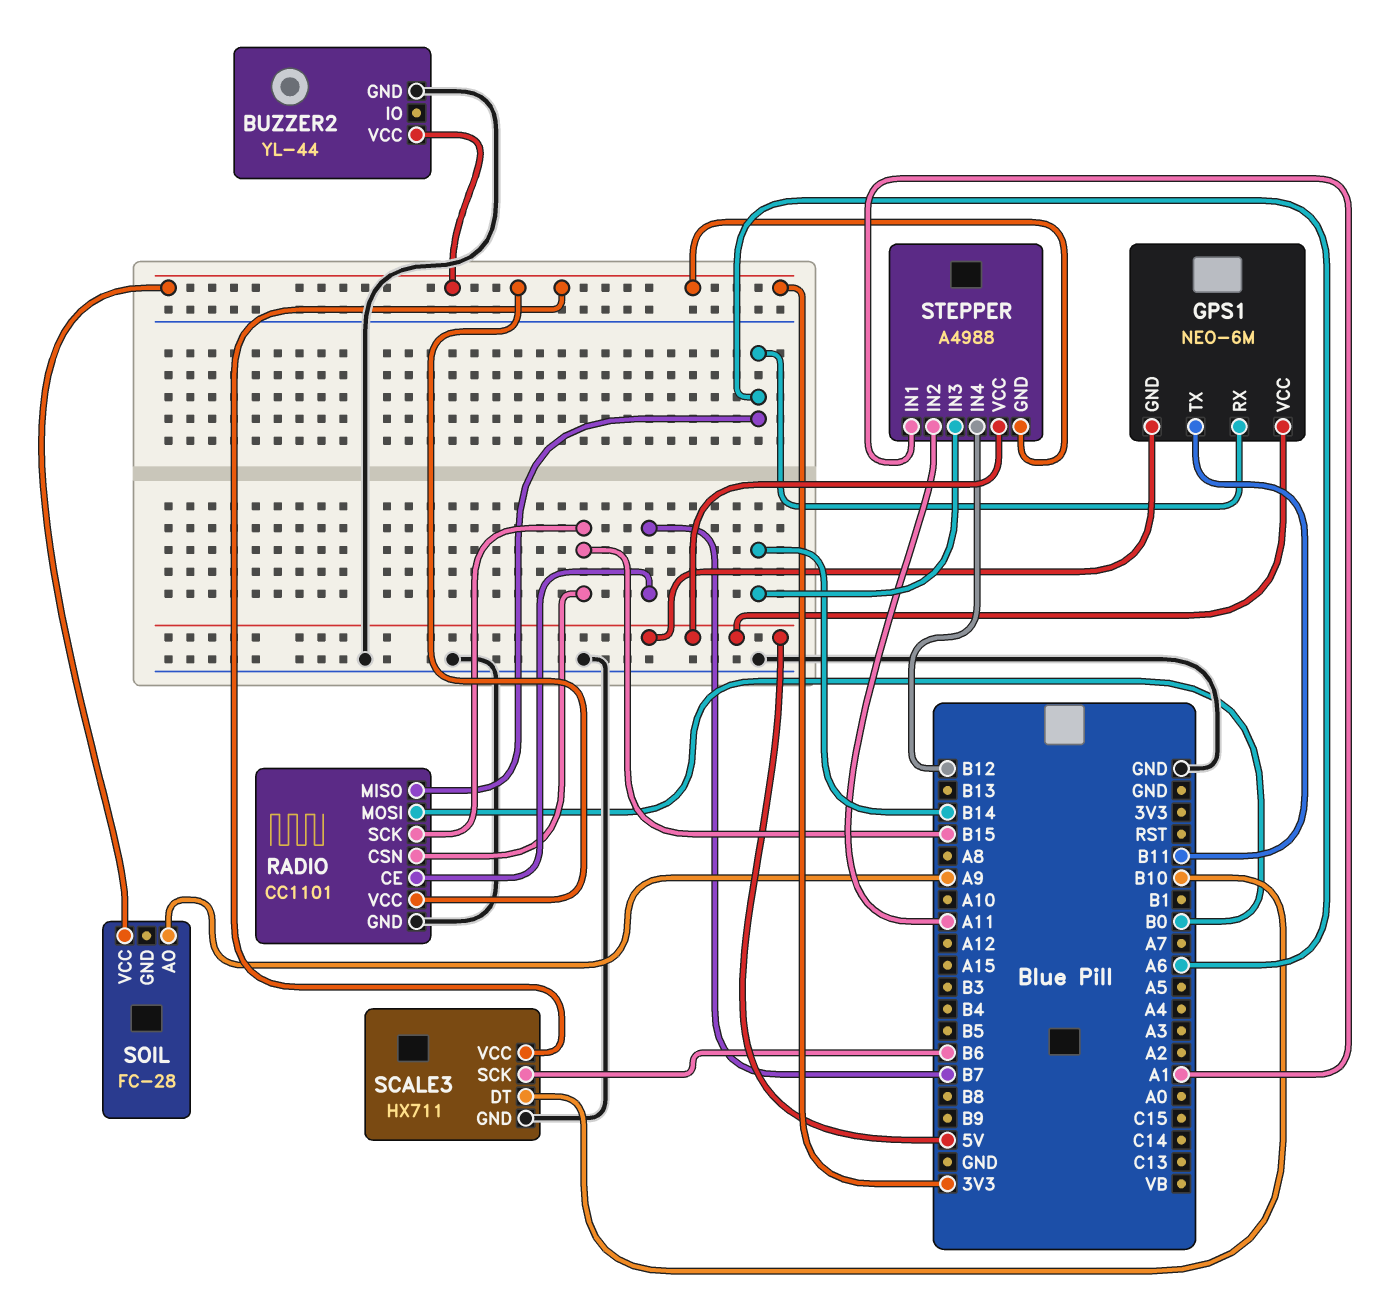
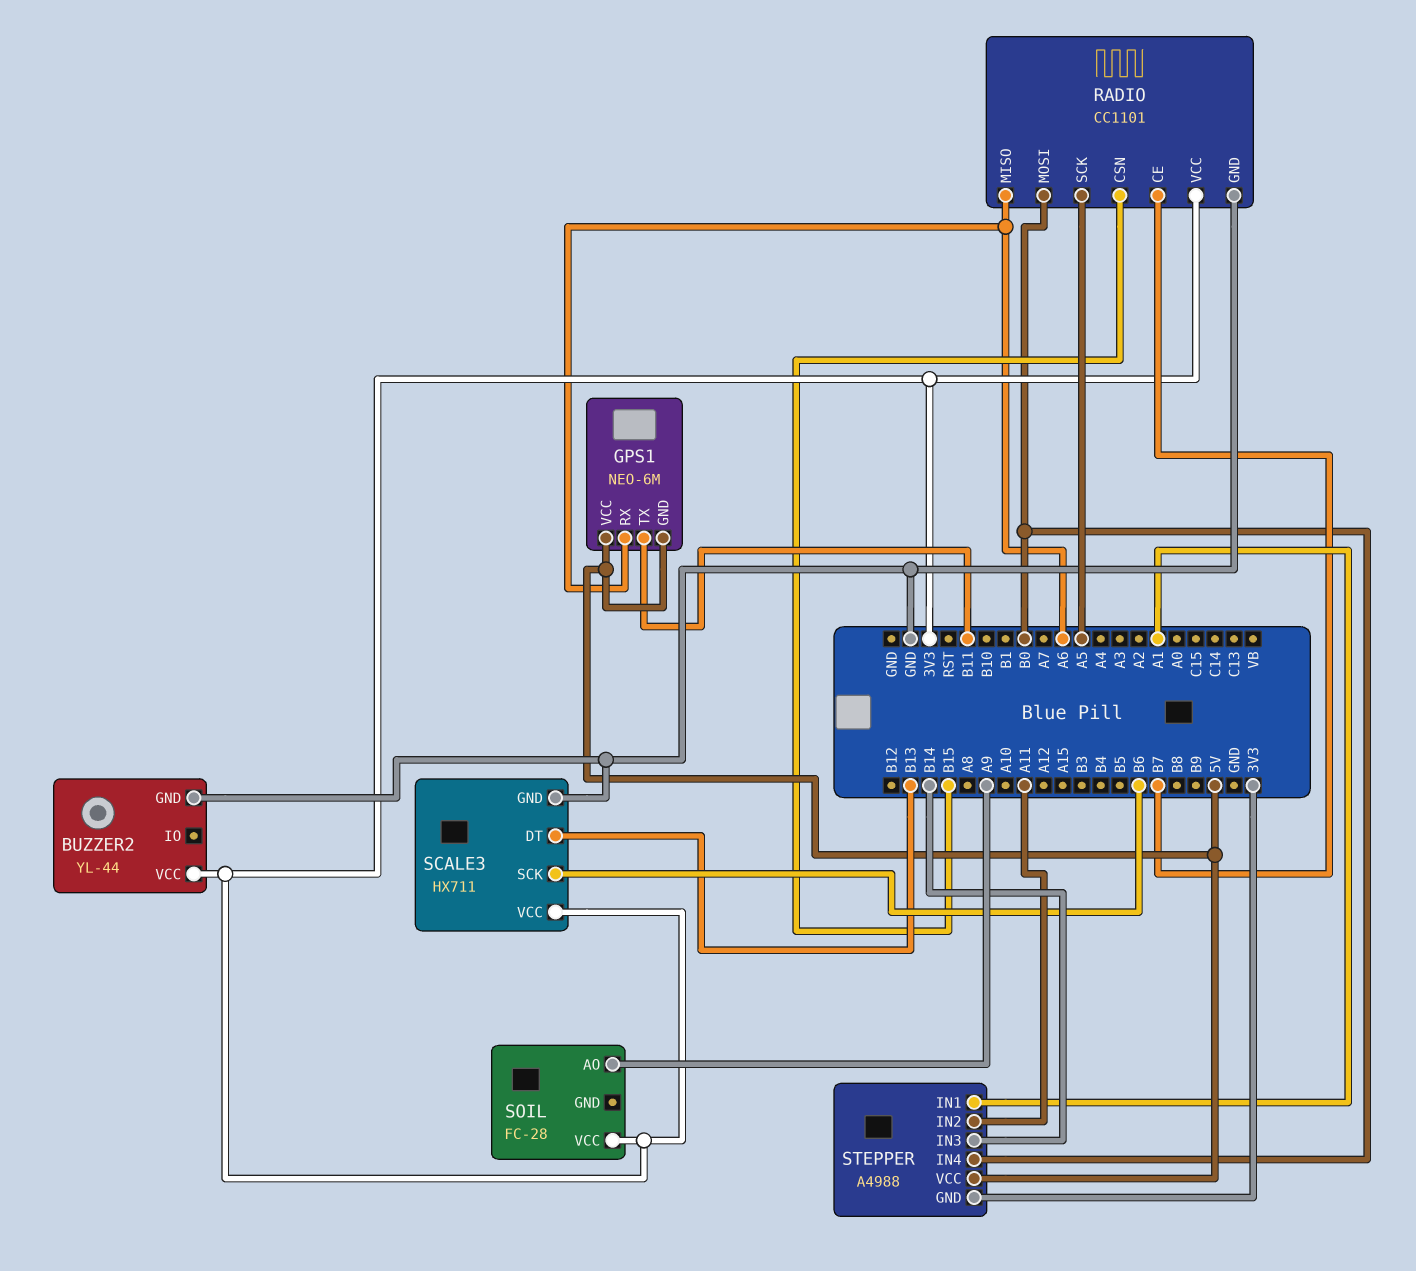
RADIO pin SCK: B15 -> A5
SCALE3 pin DT: B10 -> B13
STEPPER pin IN4: B12 -> B0

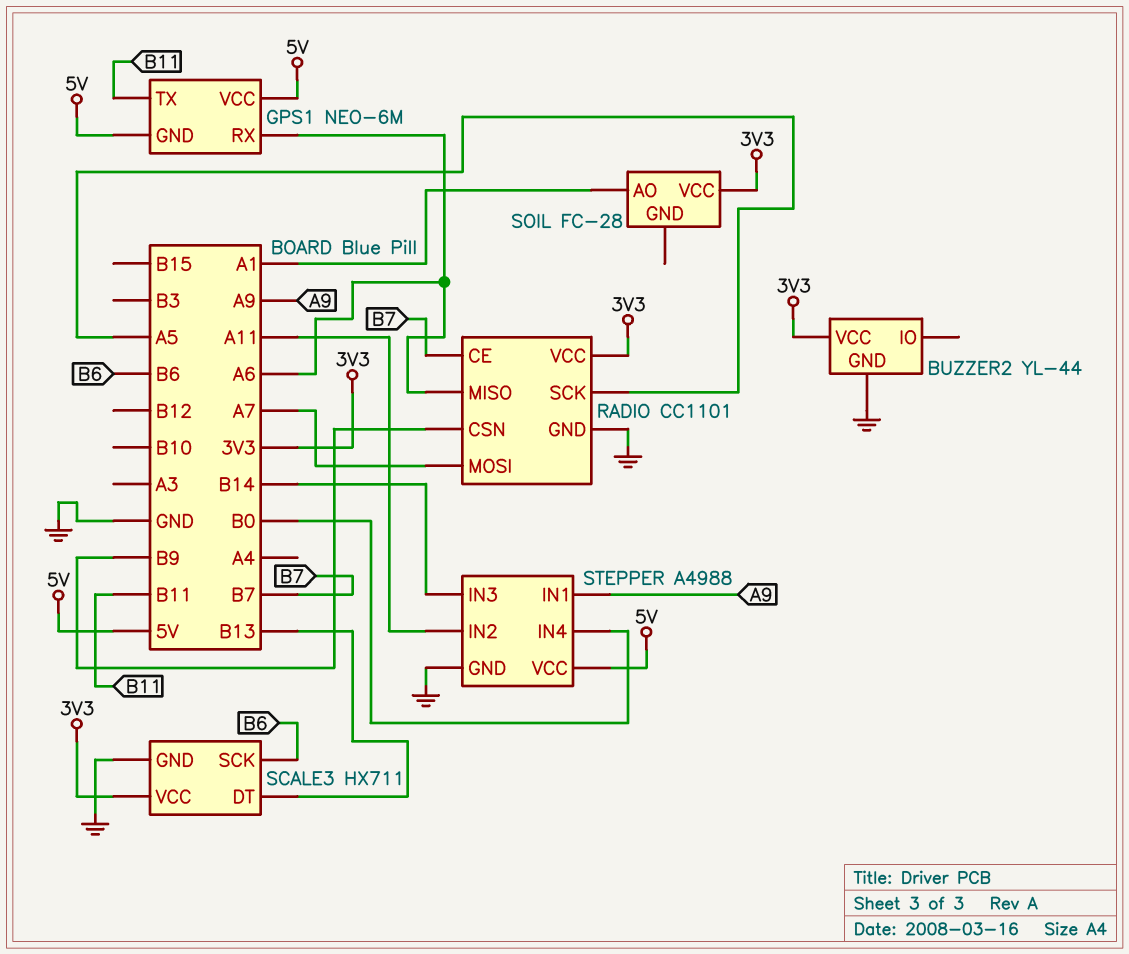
RADIO pin CSN: B15 -> B9
RADIO pin MOSI: B0 -> A7
SOIL pin AO: A9 -> A1
STEPPER pin GND: 3V3 -> GND
STEPPER pin IN1: A1 -> A9

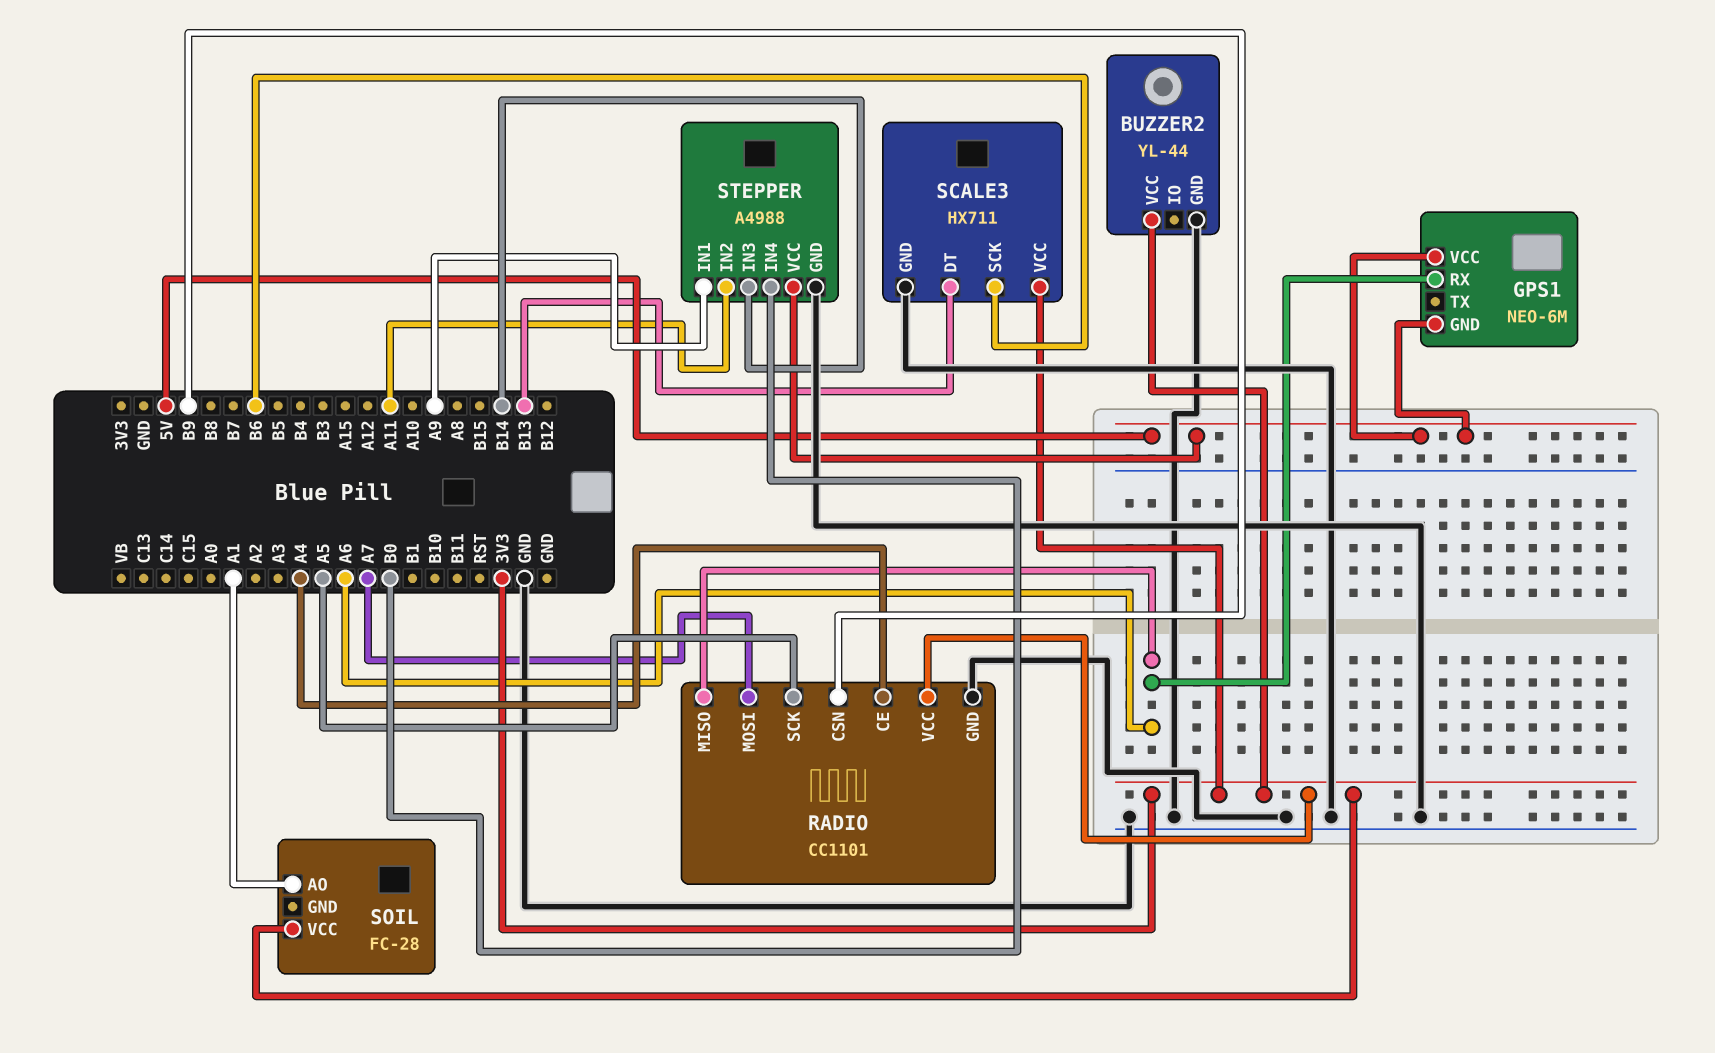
GPS1 pin TX: B11 -> none
RADIO pin CE: B7 -> A4

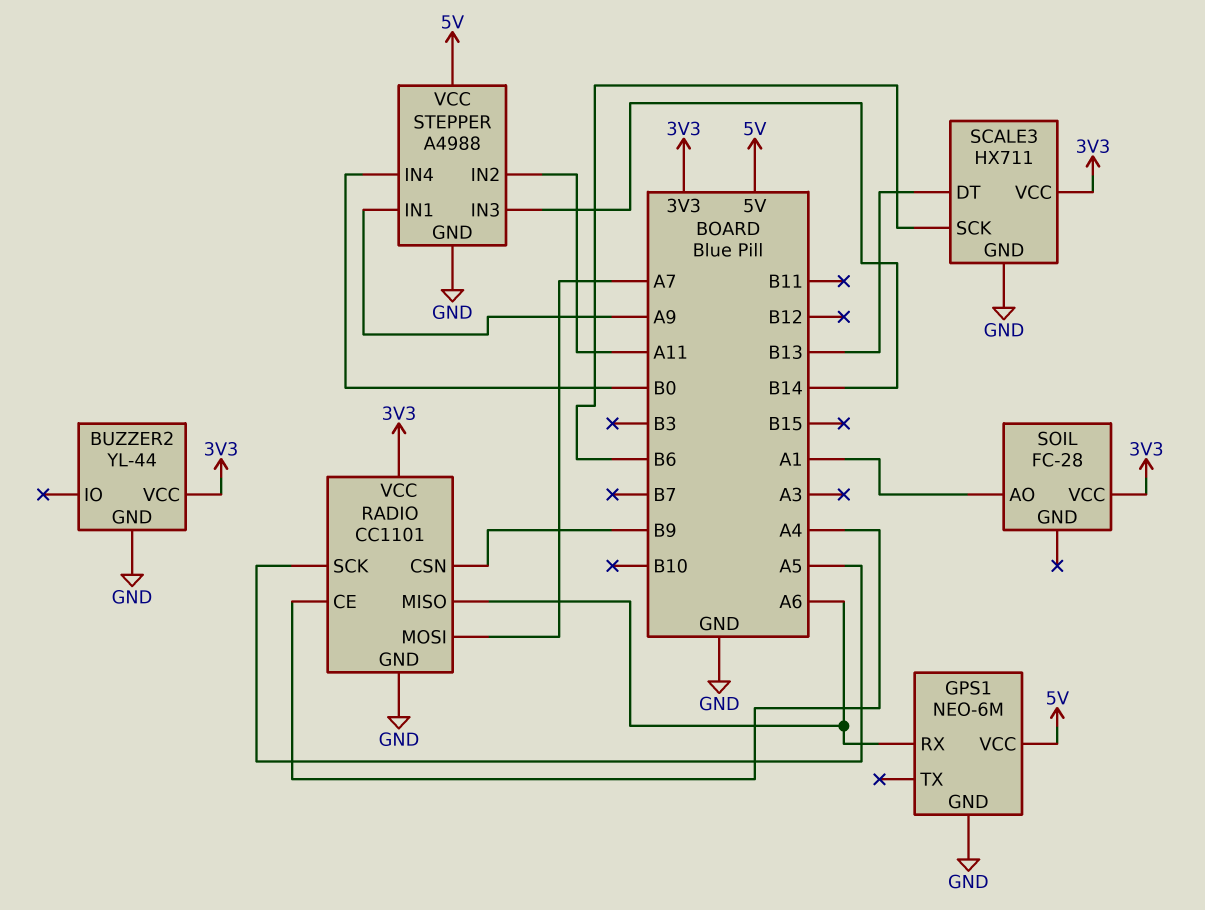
GPS1 pin GND: 5V -> GND

